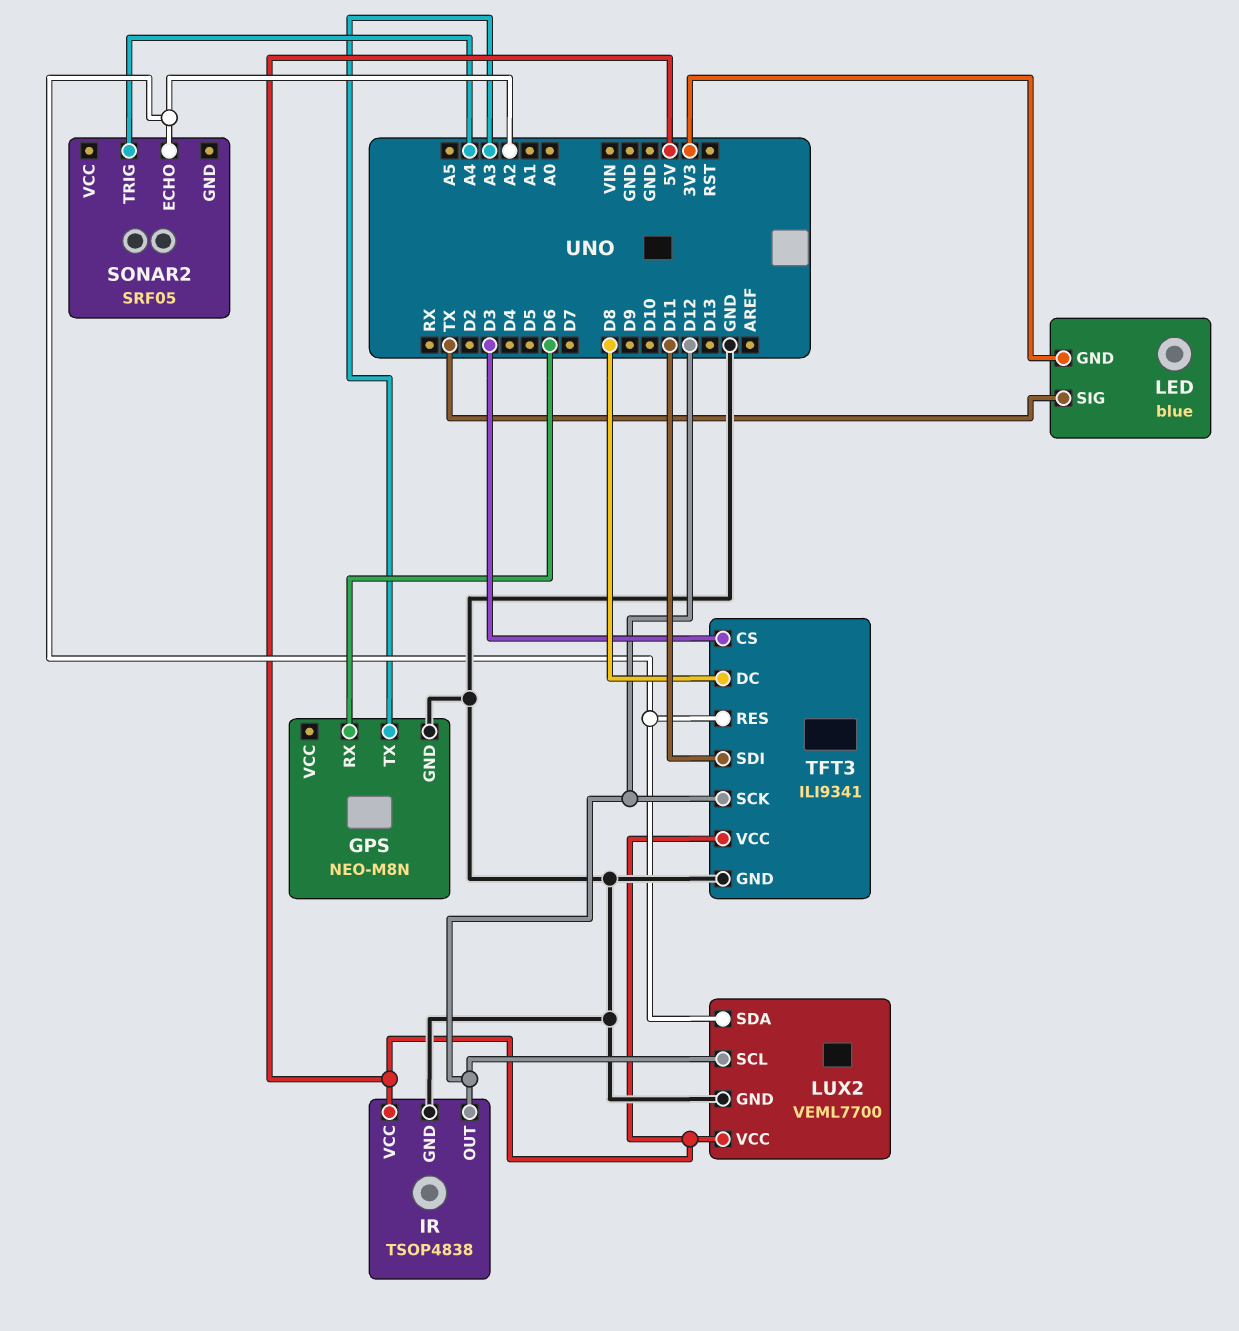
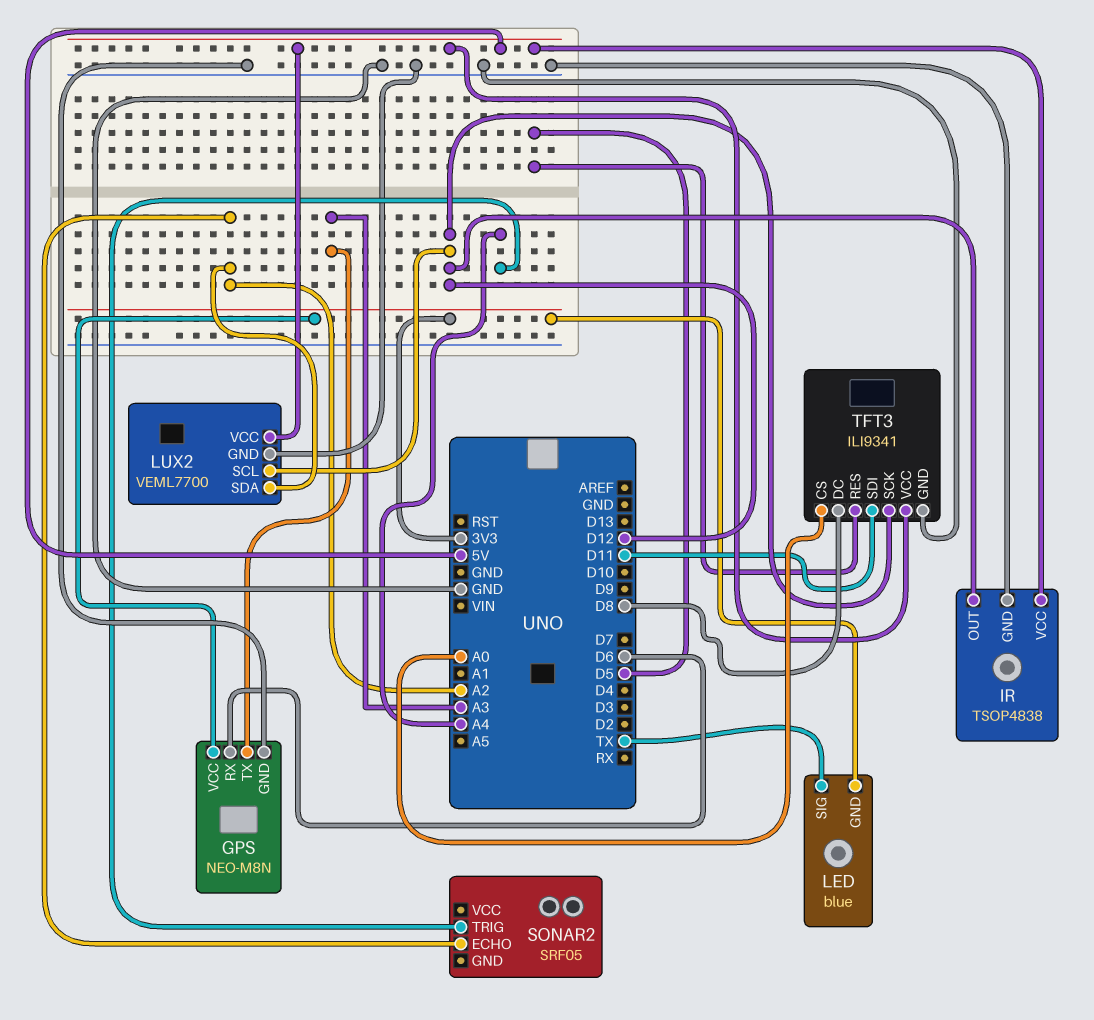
GPS pin VCC: none -> 3V3
TFT3 pin CS: D3 -> A0
TFT3 pin RES: A2 -> D5

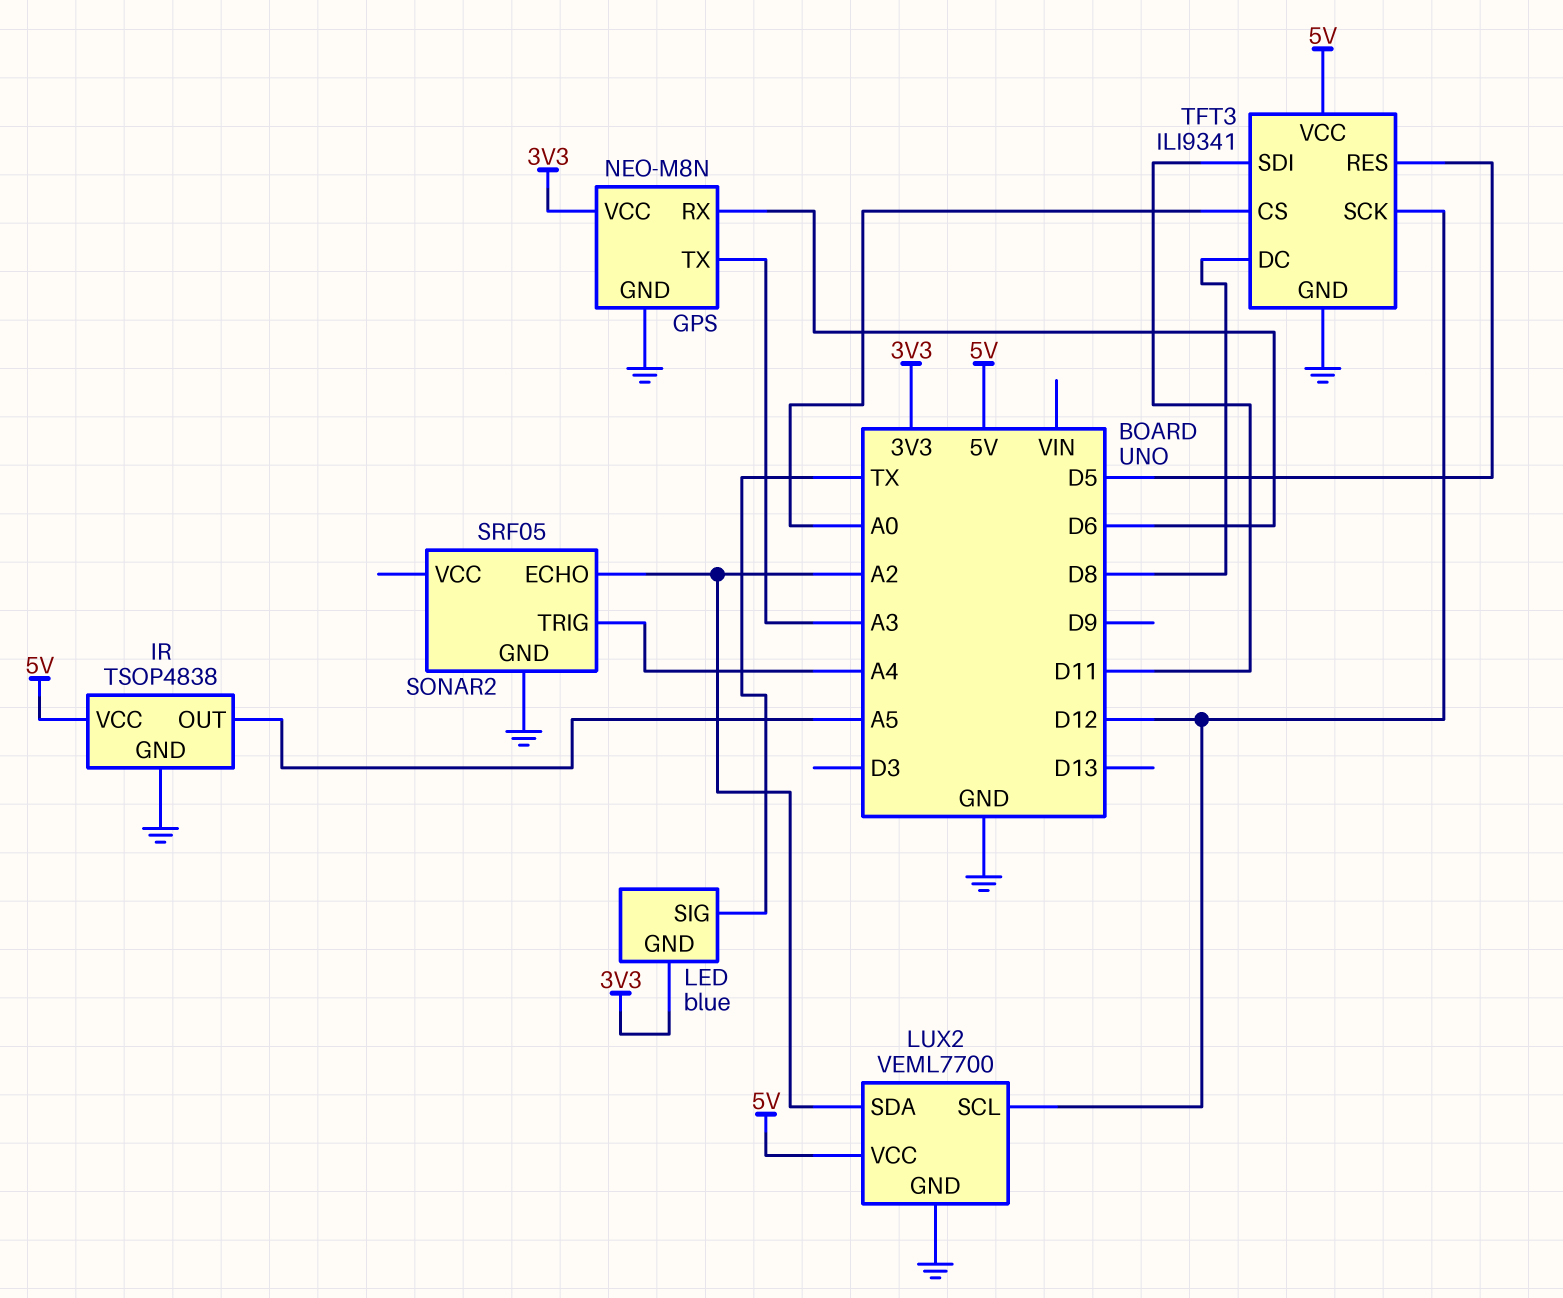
IR pin OUT: D12 -> A5
SONAR2 pin GND: none -> GND

